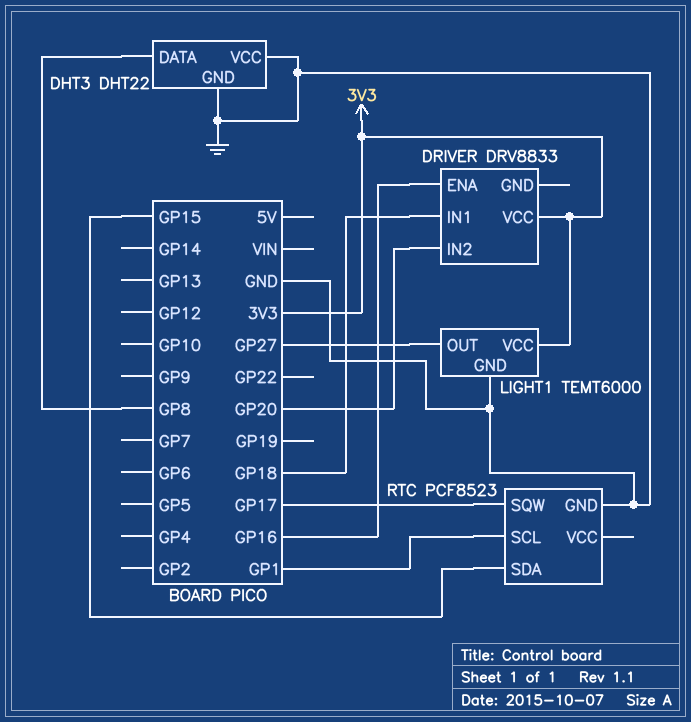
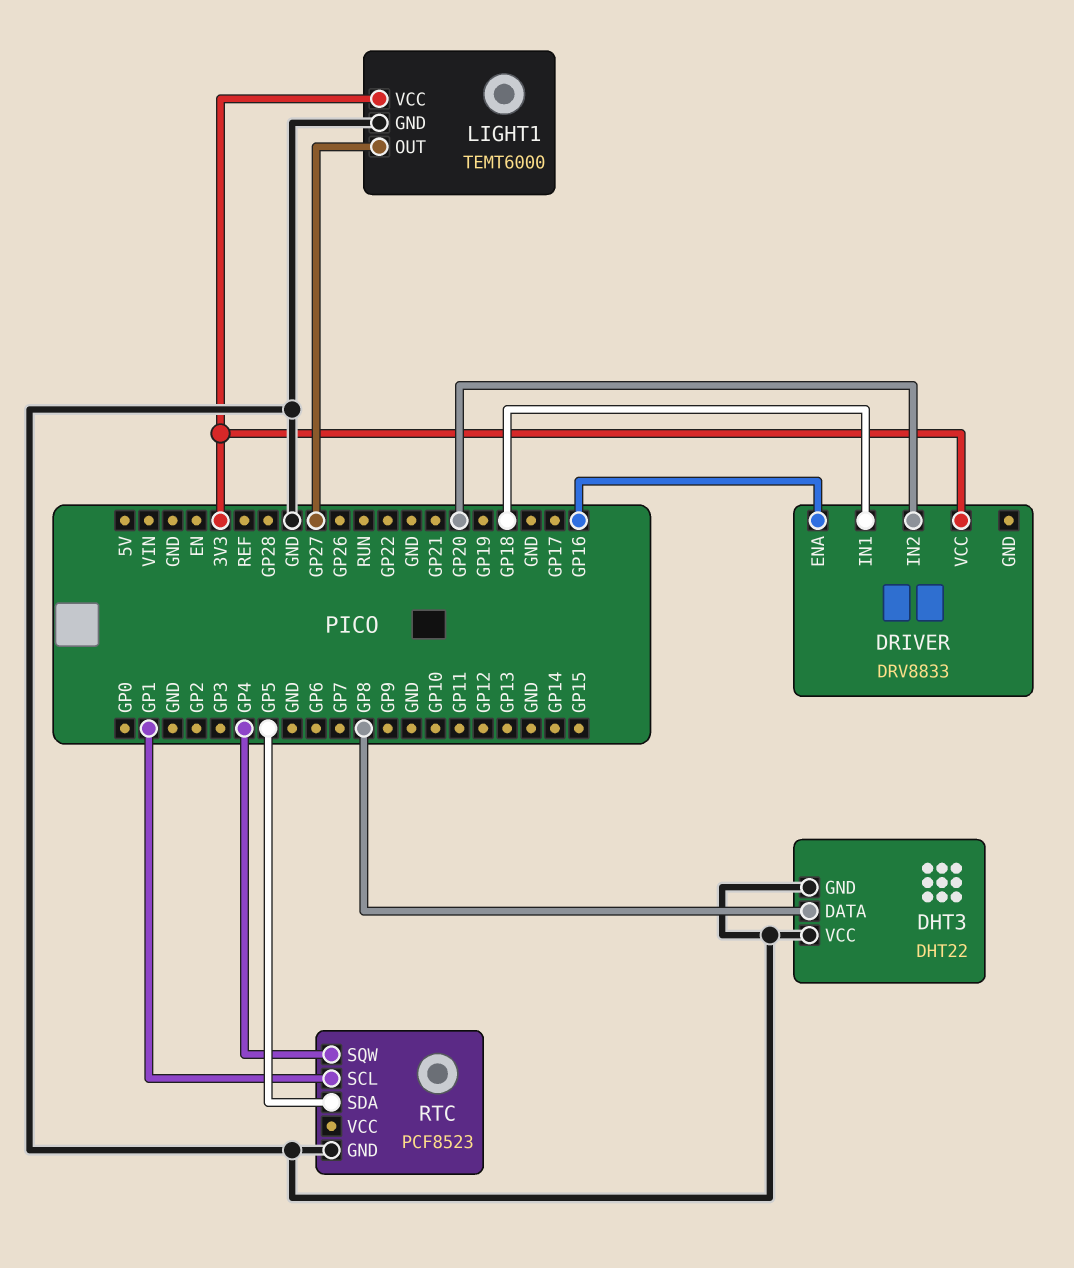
RTC pin SDA: GP15 -> GP5
RTC pin SQW: GP17 -> GP4

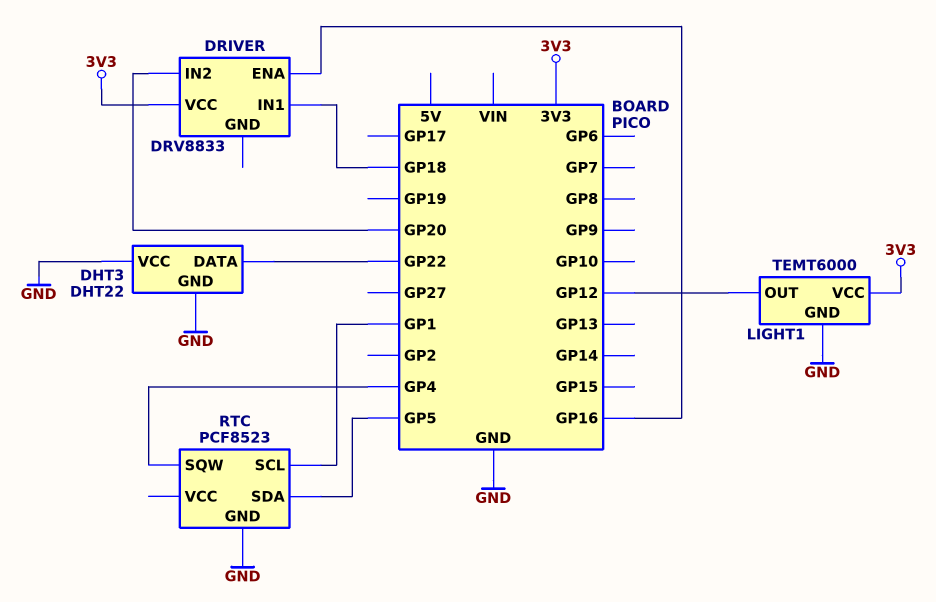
DHT3 pin DATA: GP8 -> GP22
LIGHT1 pin OUT: GP27 -> GP12

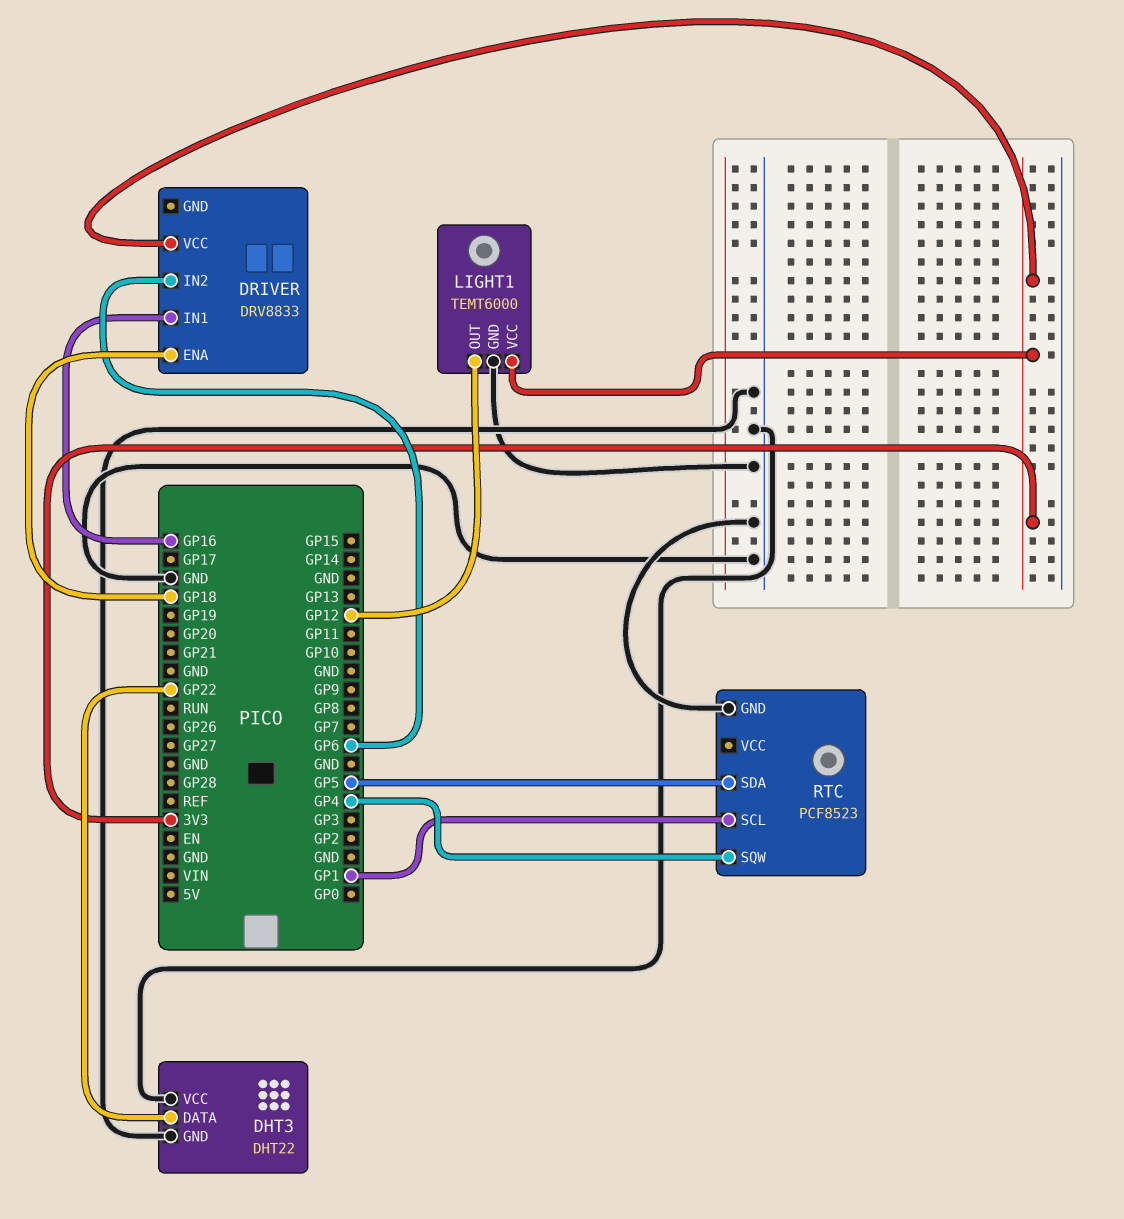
DRIVER pin ENA: GP16 -> GP18
DRIVER pin IN1: GP18 -> GP16
DRIVER pin IN2: GP20 -> GP6

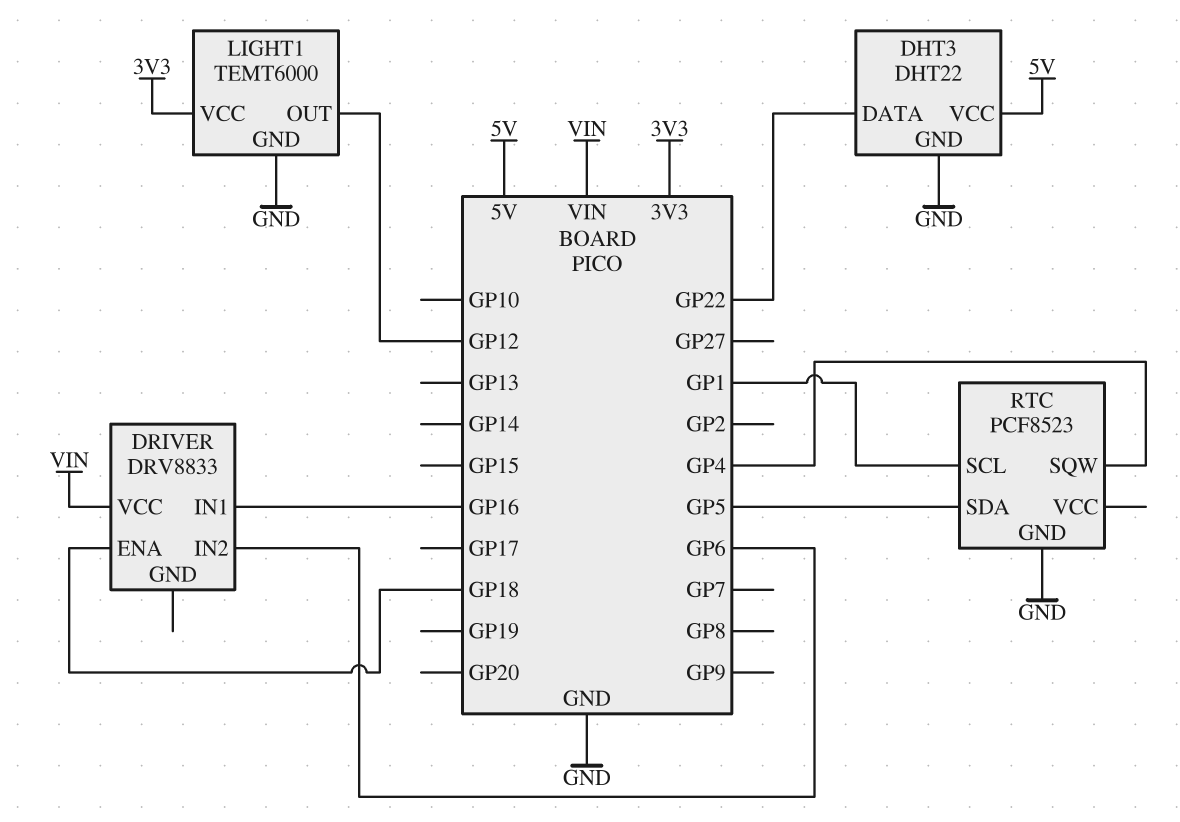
DHT3 pin VCC: GND -> 5V
DRIVER pin VCC: 3V3 -> VIN

